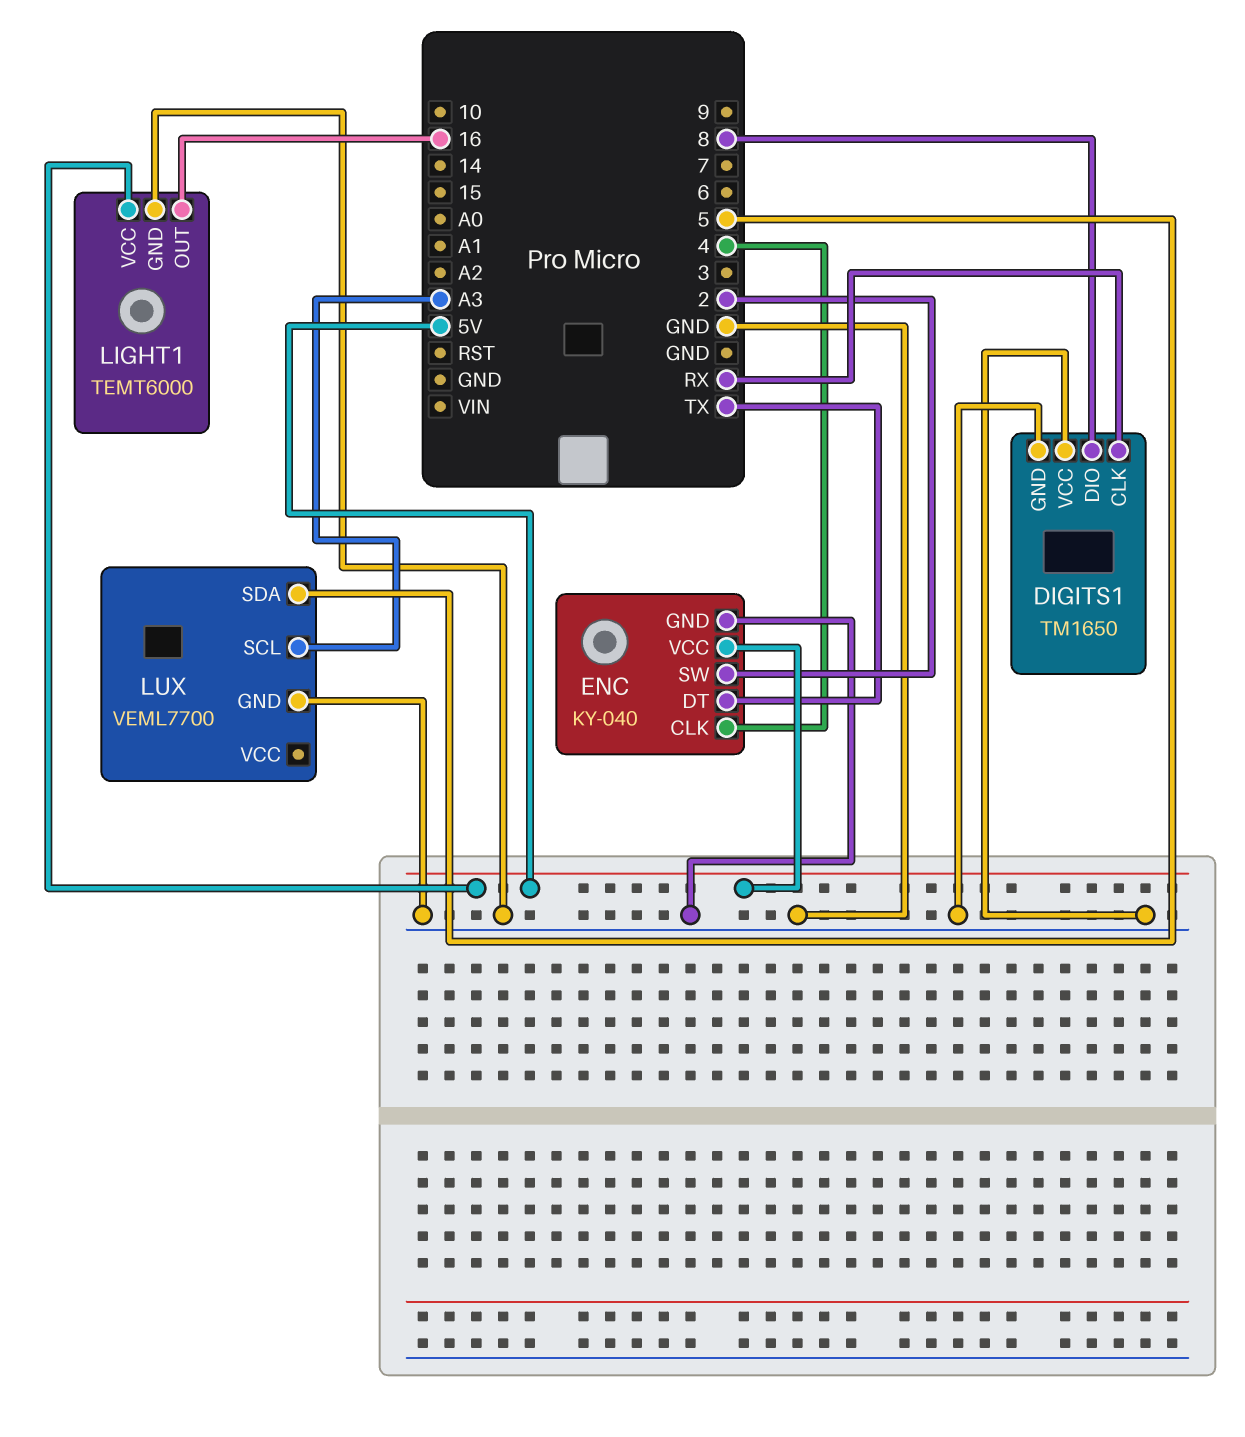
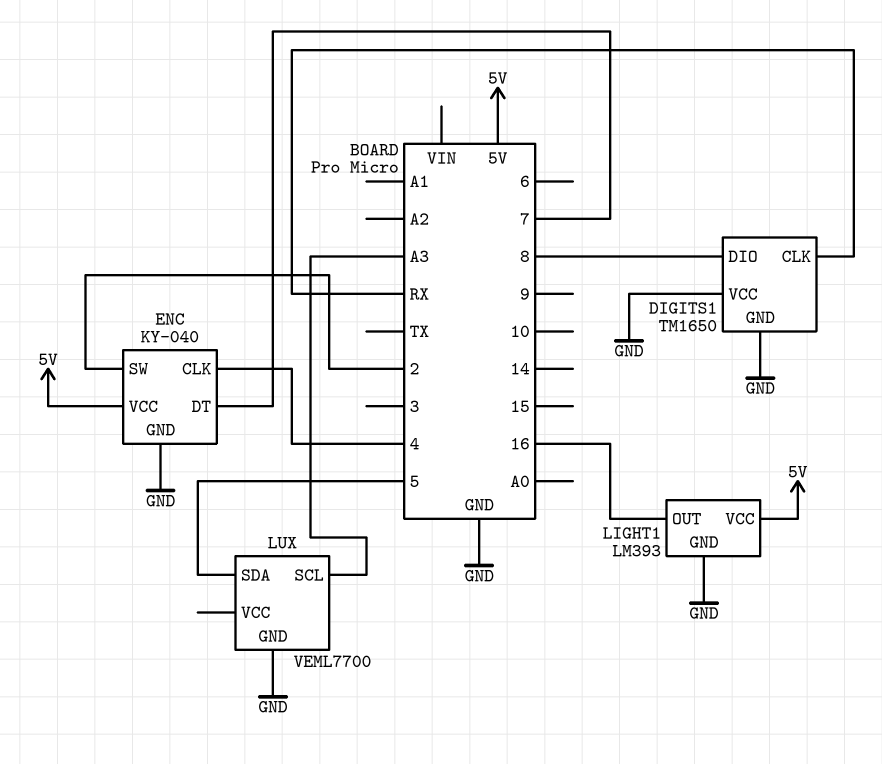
ENC pin DT: TX -> 7
LIGHT1: TEMT6000 -> LM393

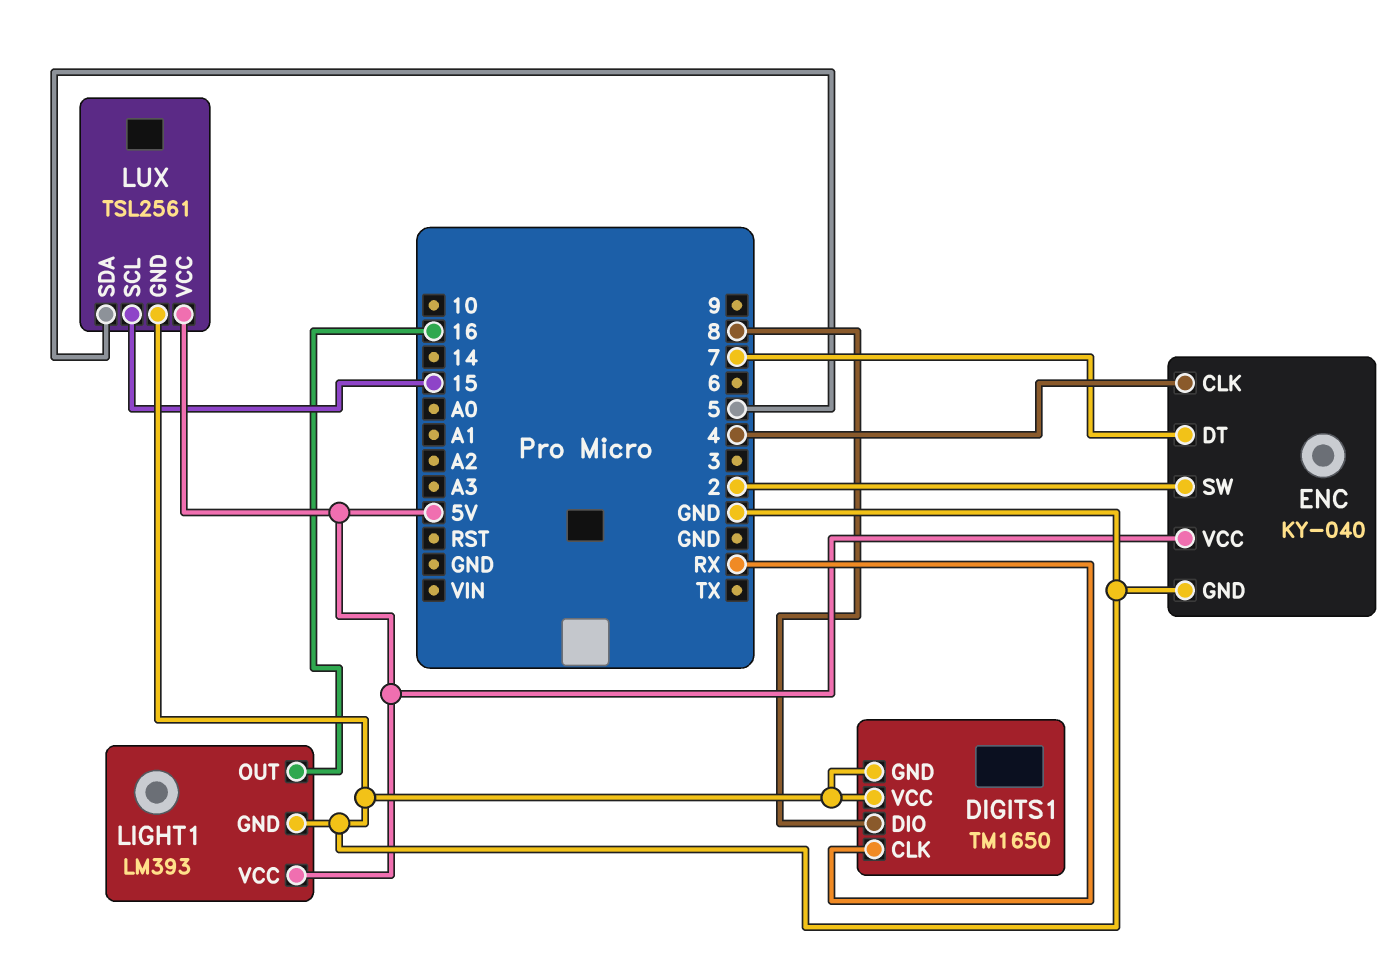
LUX: VEML7700 -> TSL2561
LUX pin SCL: A3 -> 15
LUX pin VCC: none -> 5V

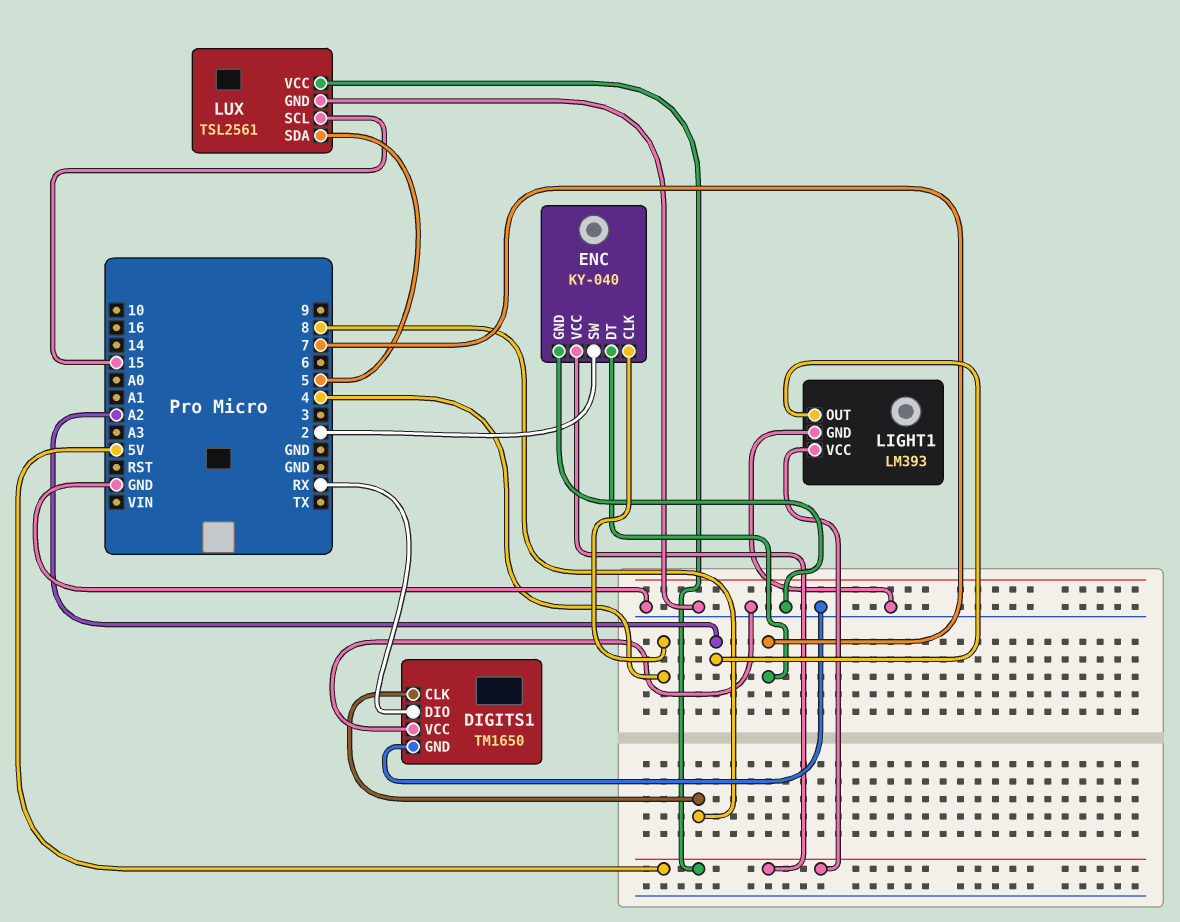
DIGITS1 pin CLK: RX -> 8
DIGITS1 pin DIO: 8 -> RX
LIGHT1 pin OUT: 16 -> A2

